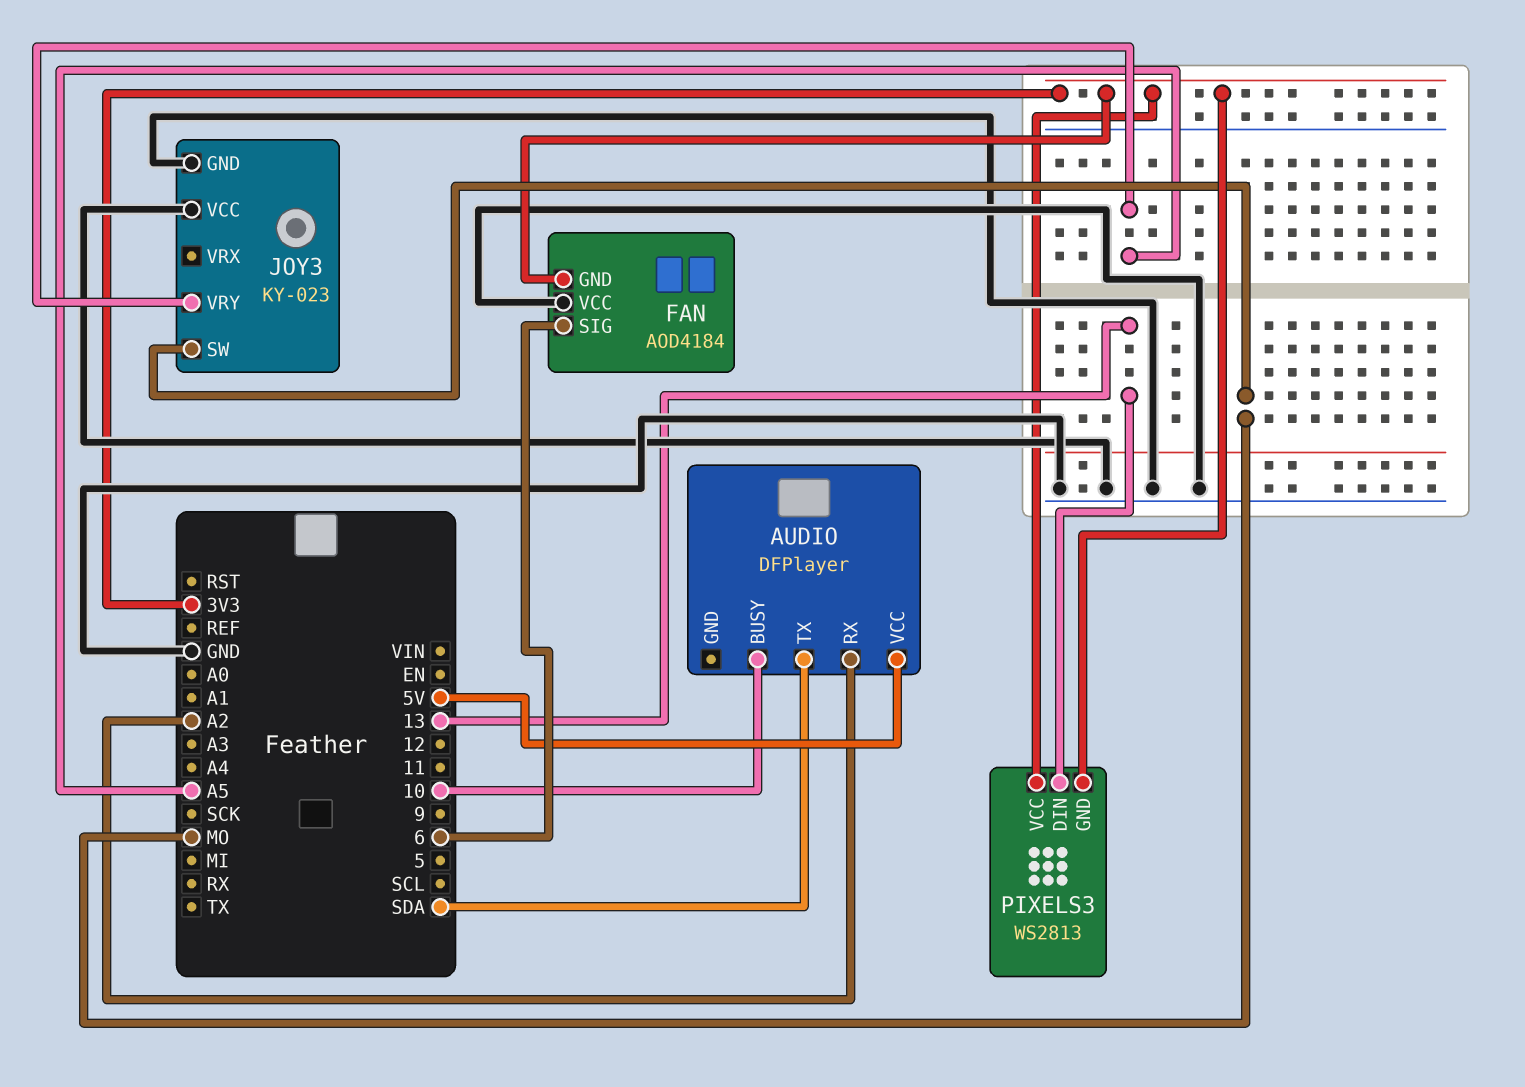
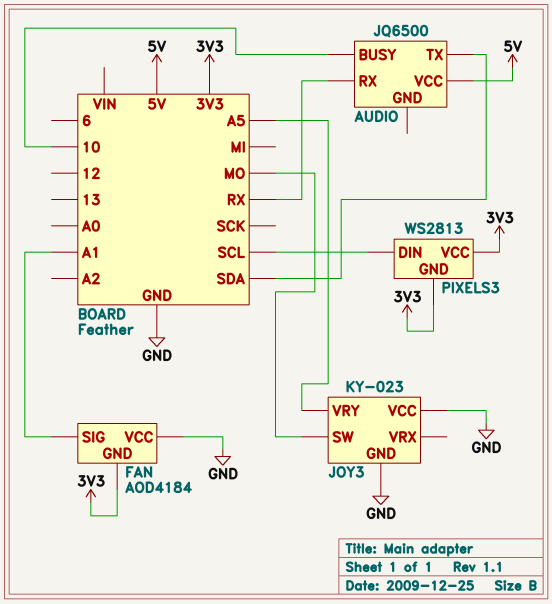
AUDIO: DFPlayer -> JQ6500
AUDIO pin RX: A2 -> RX
FAN pin SIG: 6 -> A1
PIXELS3 pin DIN: 13 -> SCL

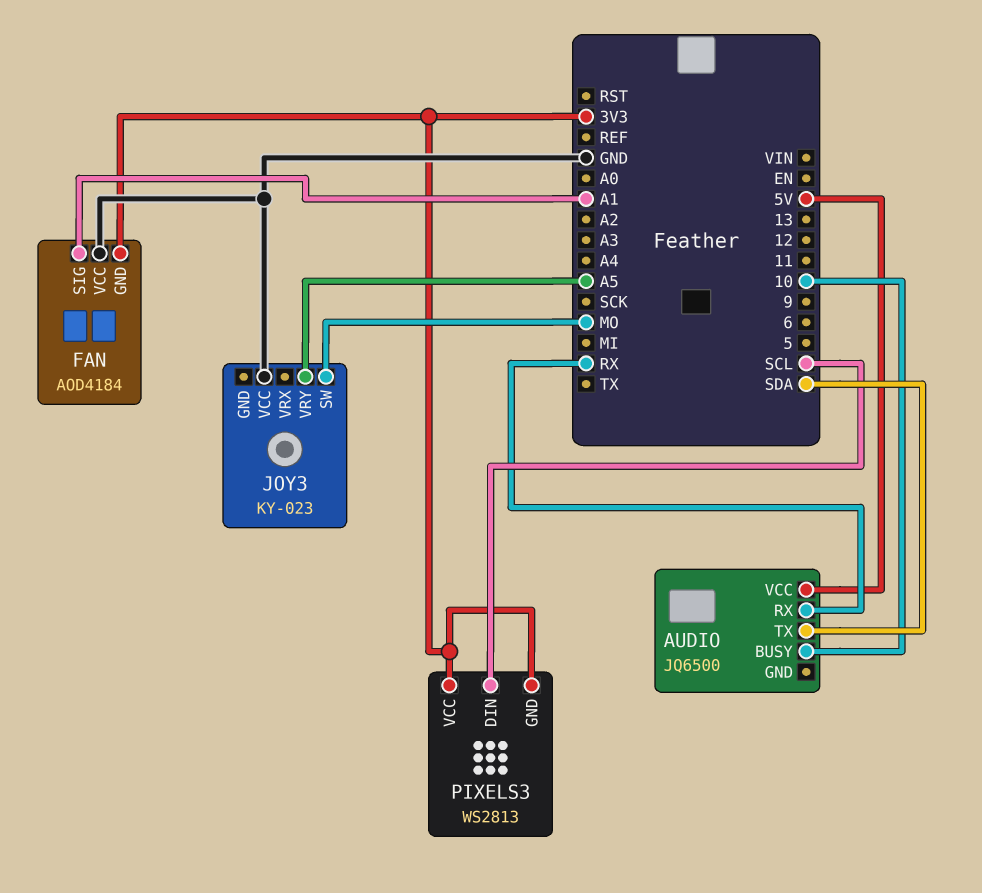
JOY3 pin GND: GND -> none

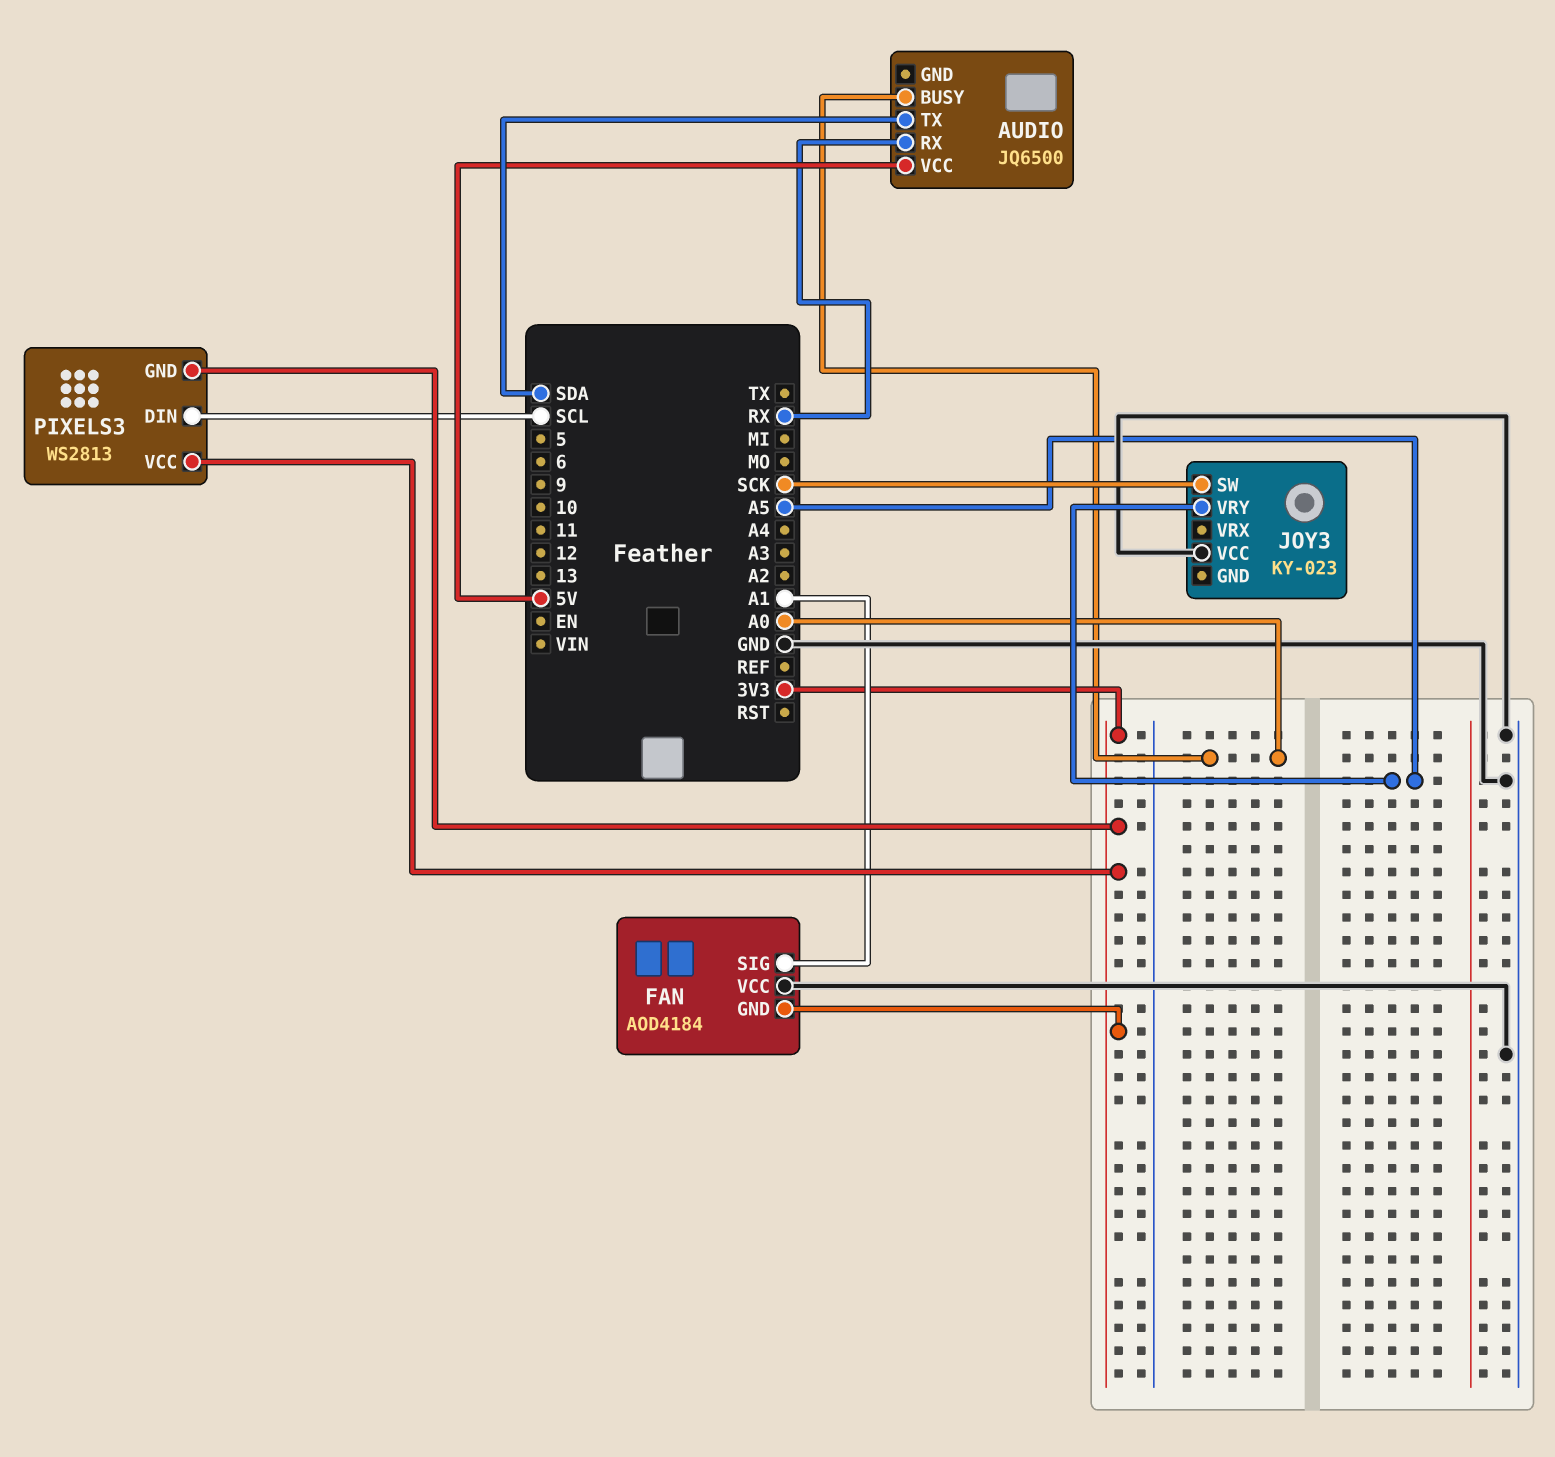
AUDIO pin BUSY: 10 -> A0
JOY3 pin SW: MO -> SCK

